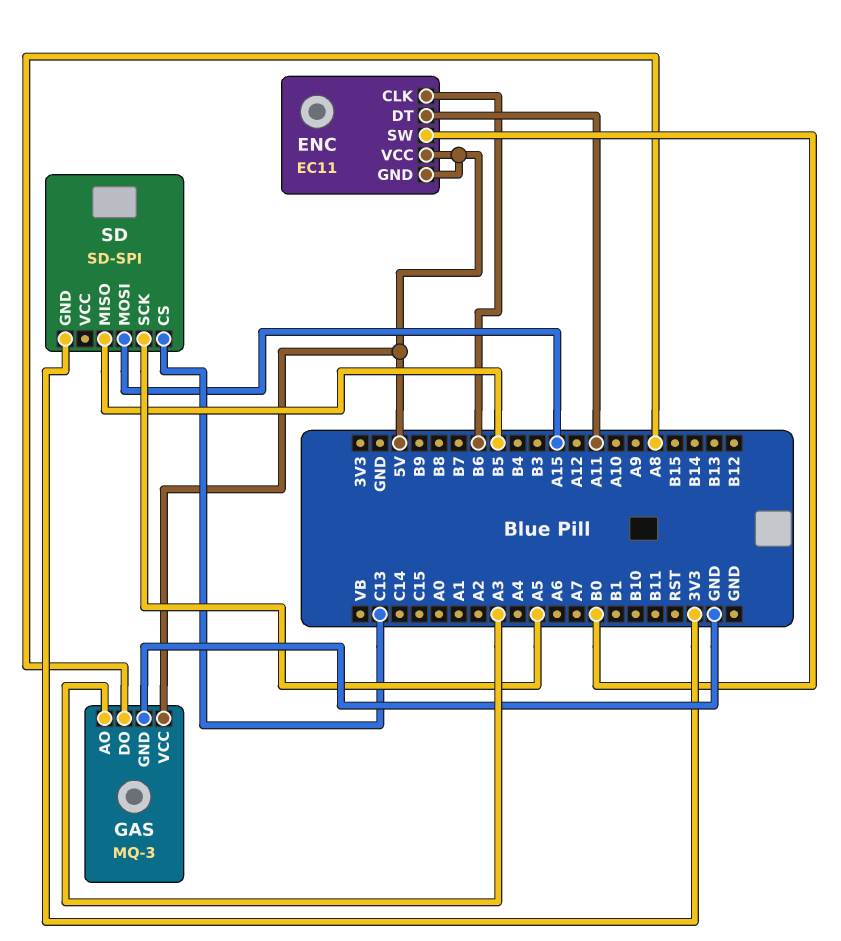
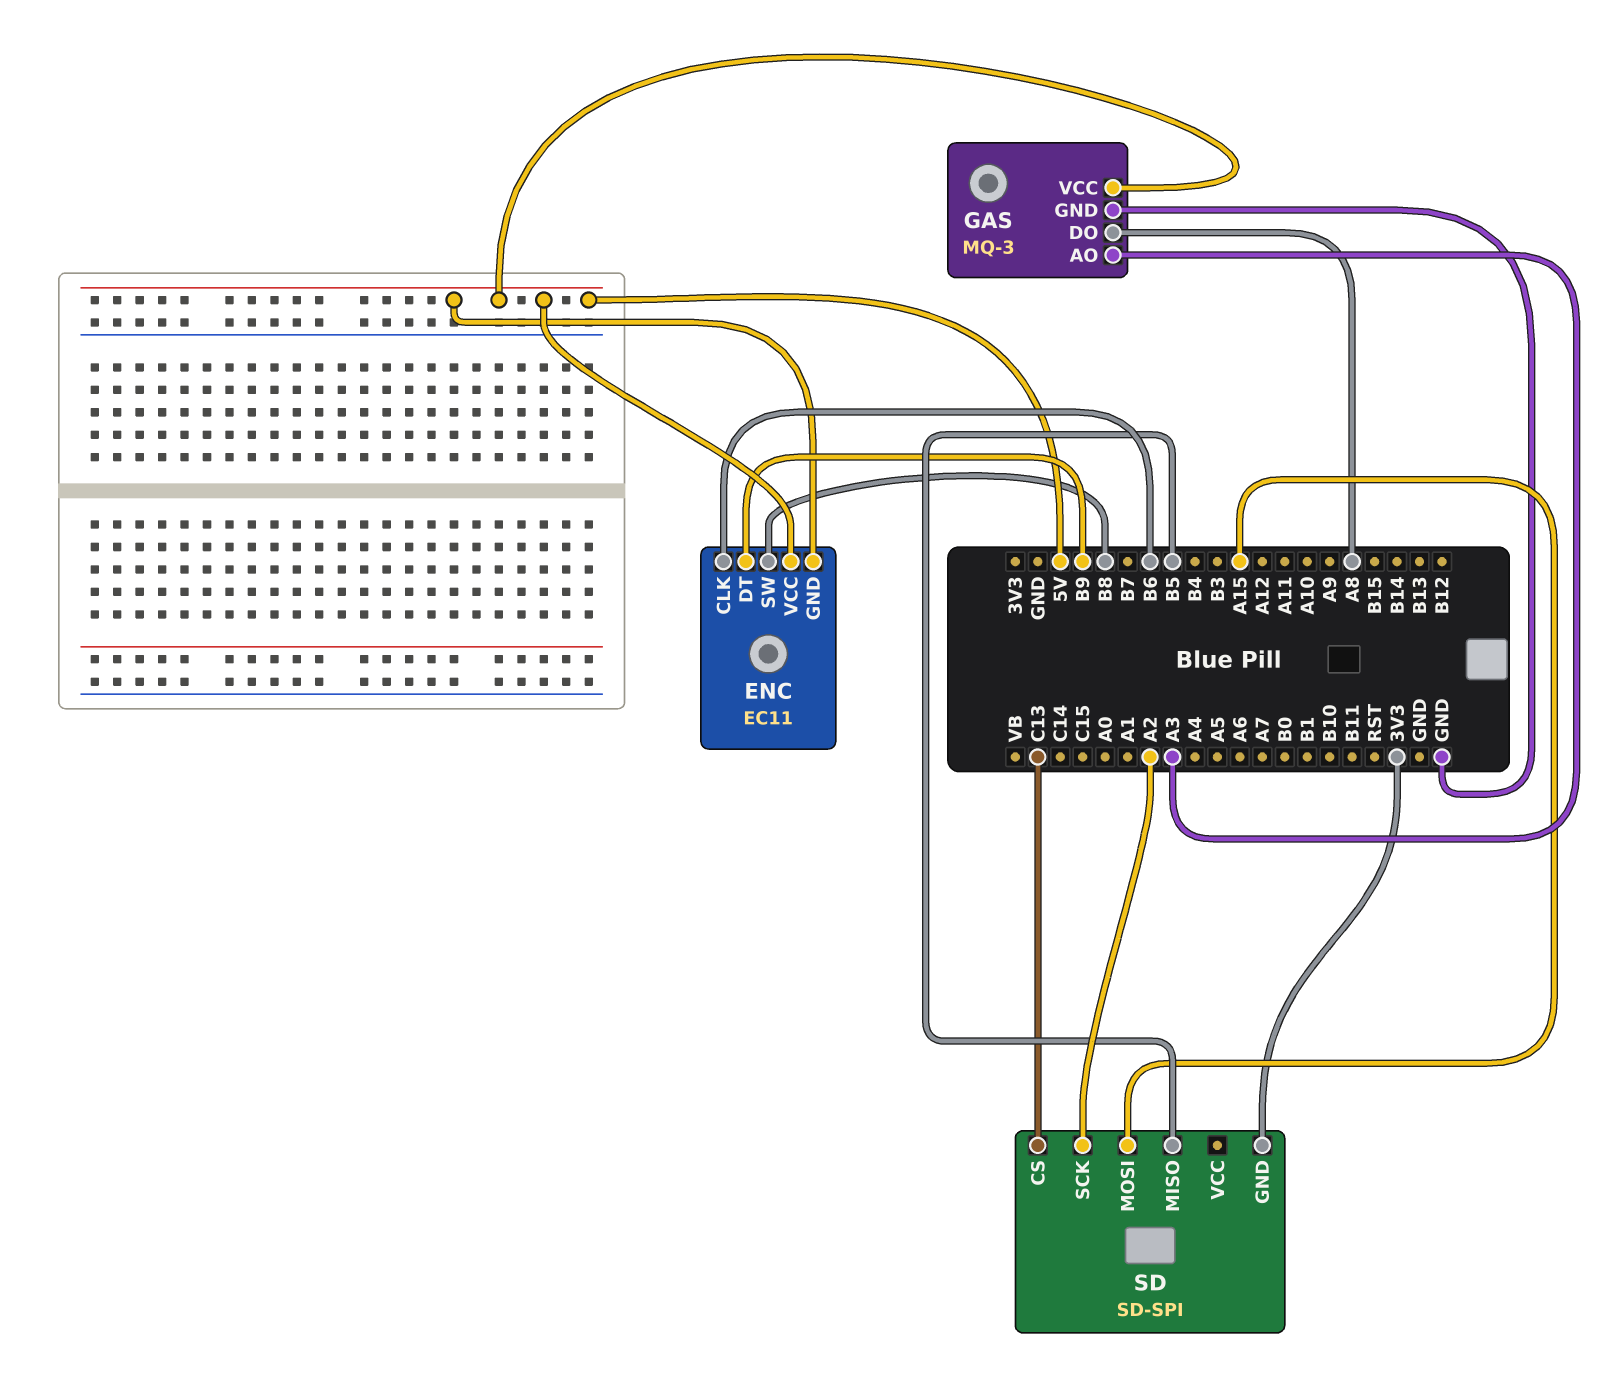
ENC pin DT: A11 -> B9
ENC pin SW: B0 -> B8
SD pin SCK: A5 -> A2

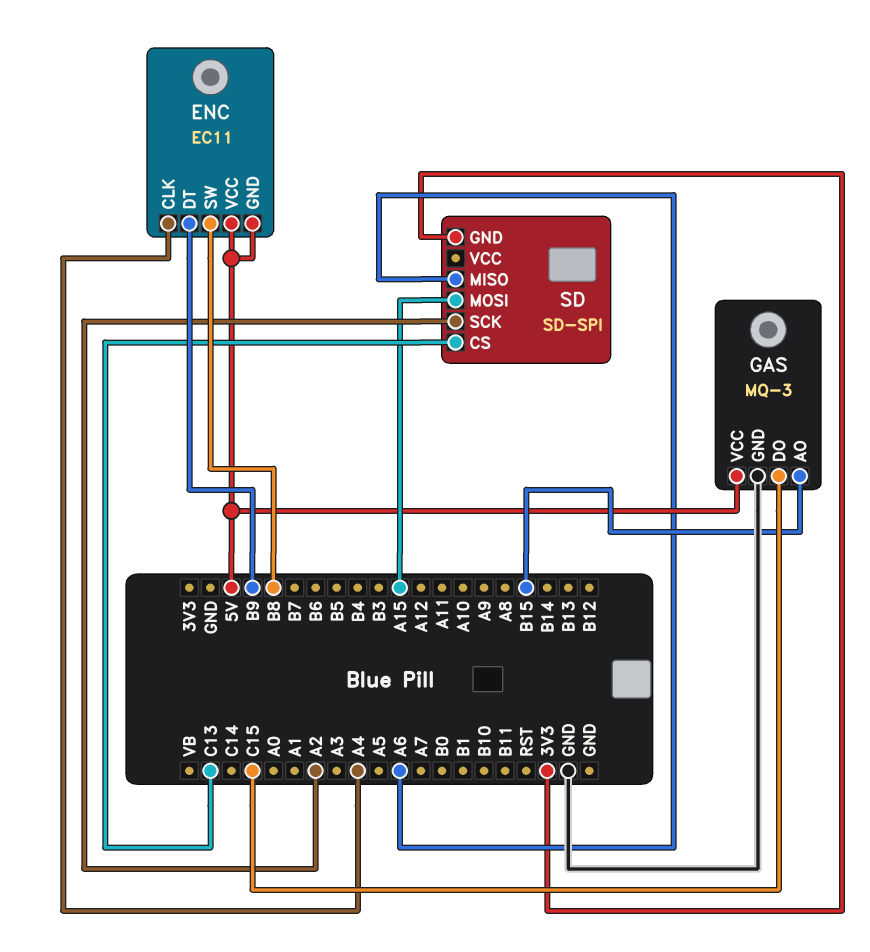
ENC pin CLK: B6 -> A4
GAS pin AO: A3 -> B15
GAS pin DO: A8 -> C15
SD pin MISO: B5 -> A6

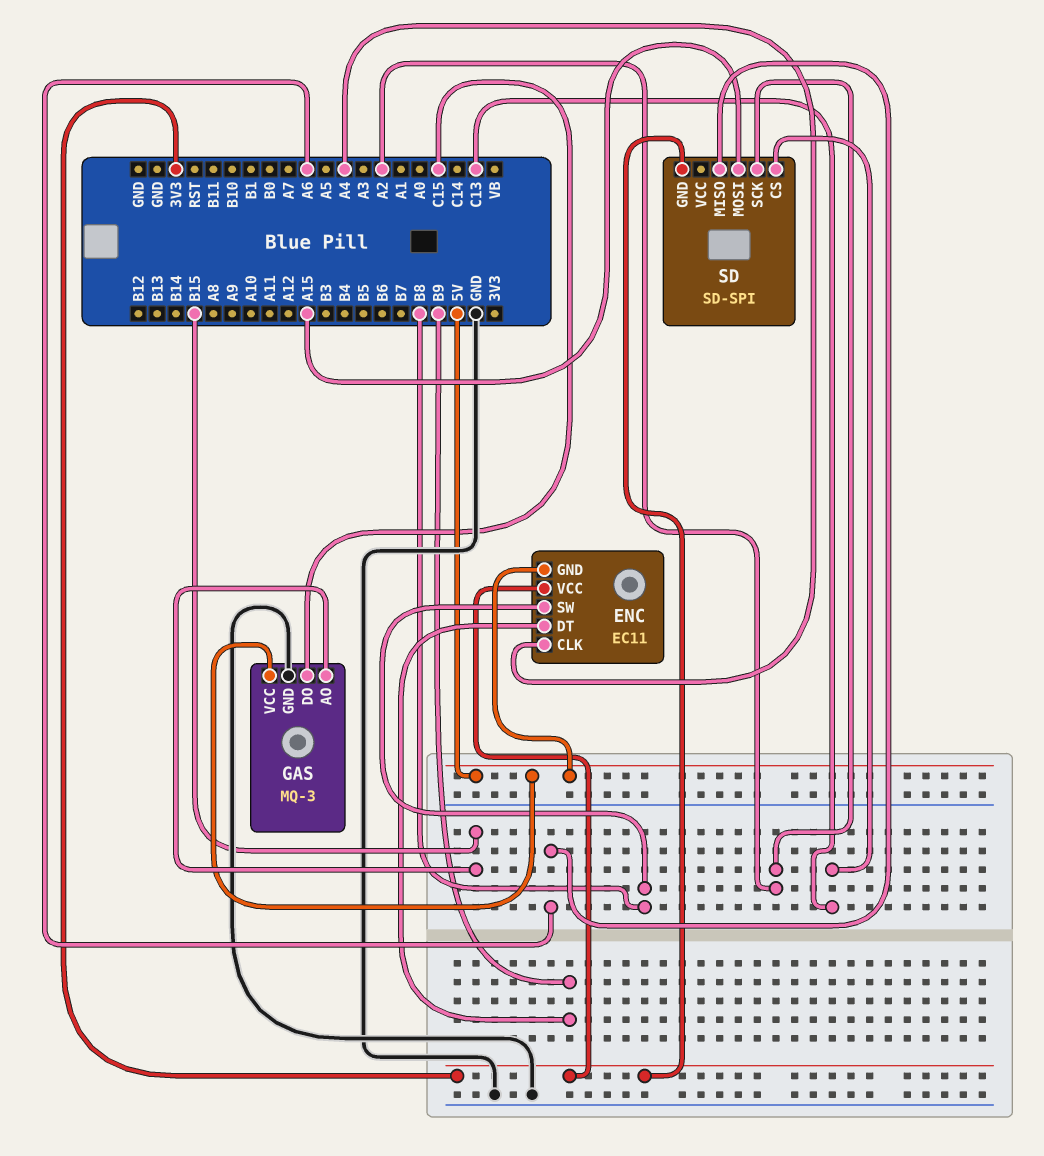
ENC pin VCC: 5V -> 3V3

